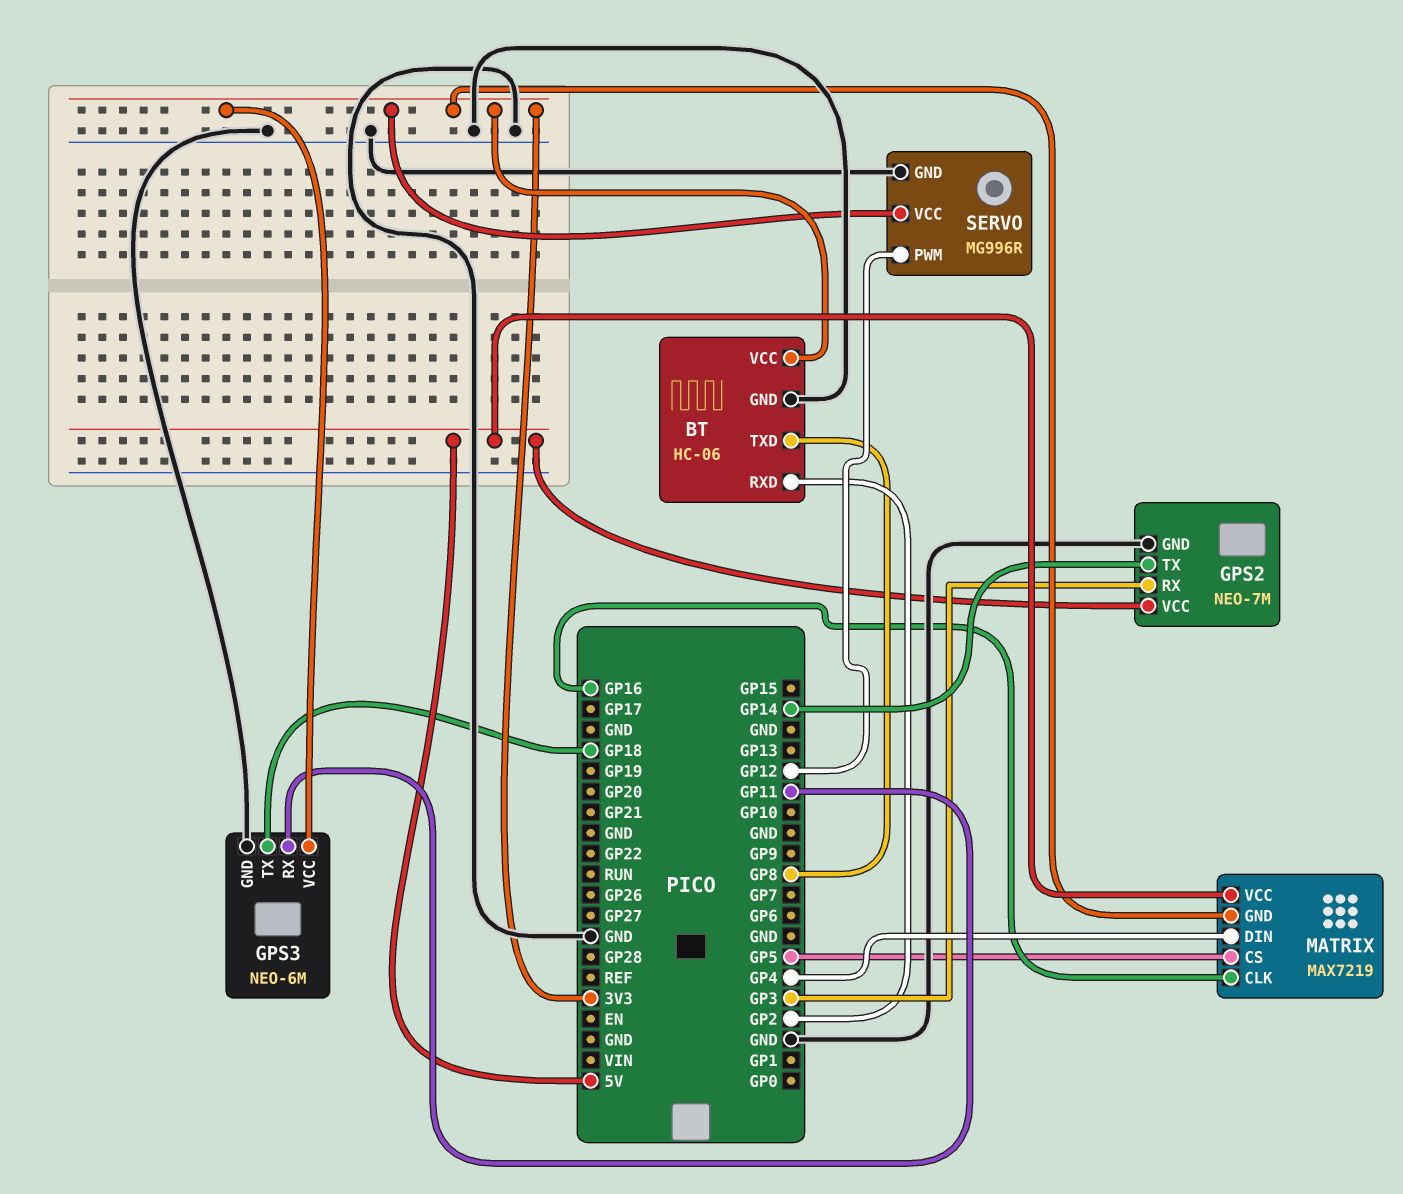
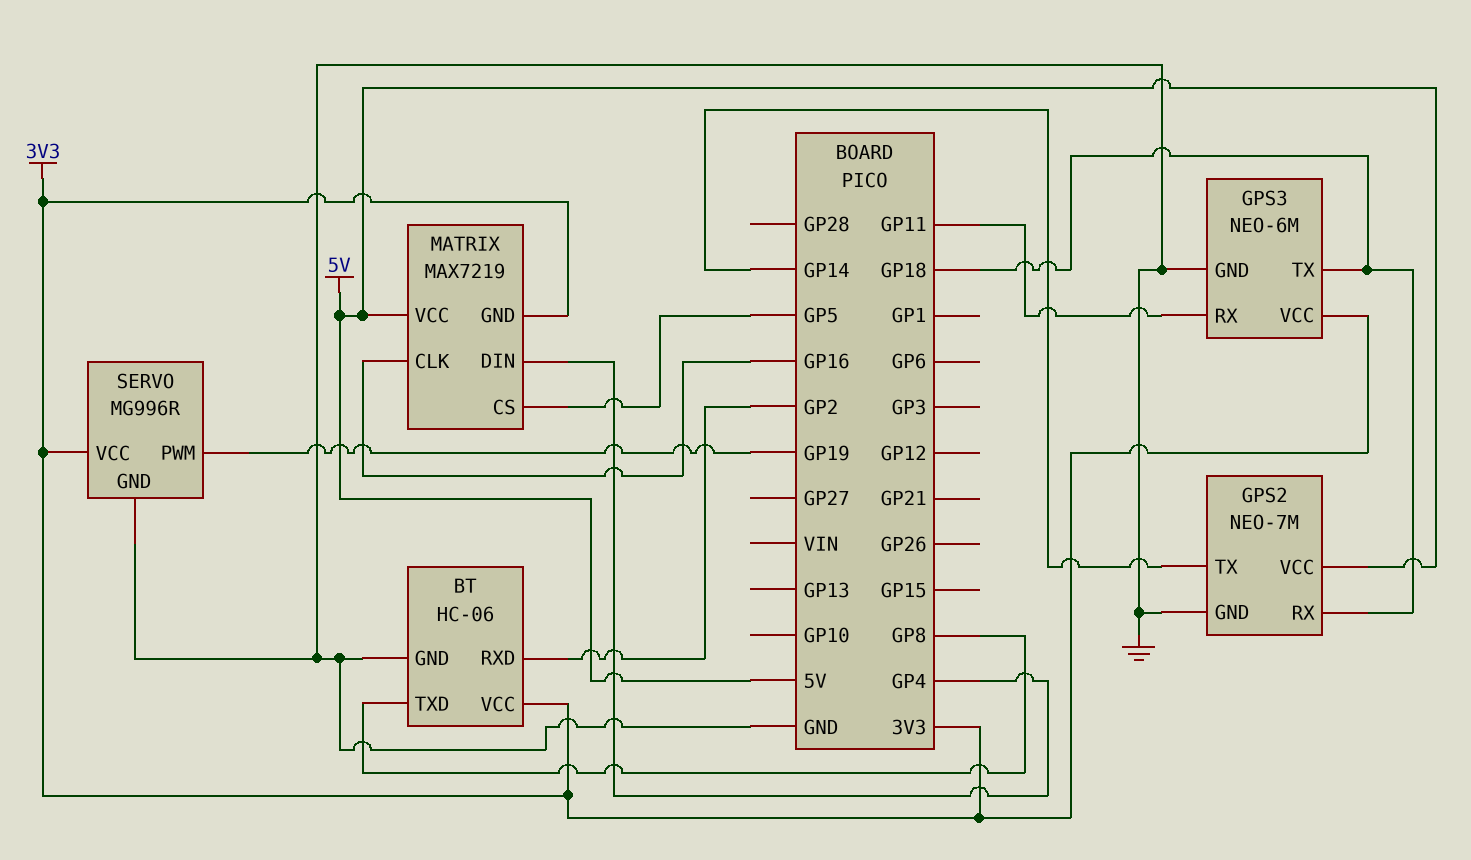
GPS2 pin RX: GP3 -> GP18
SERVO pin PWM: GP12 -> GP19

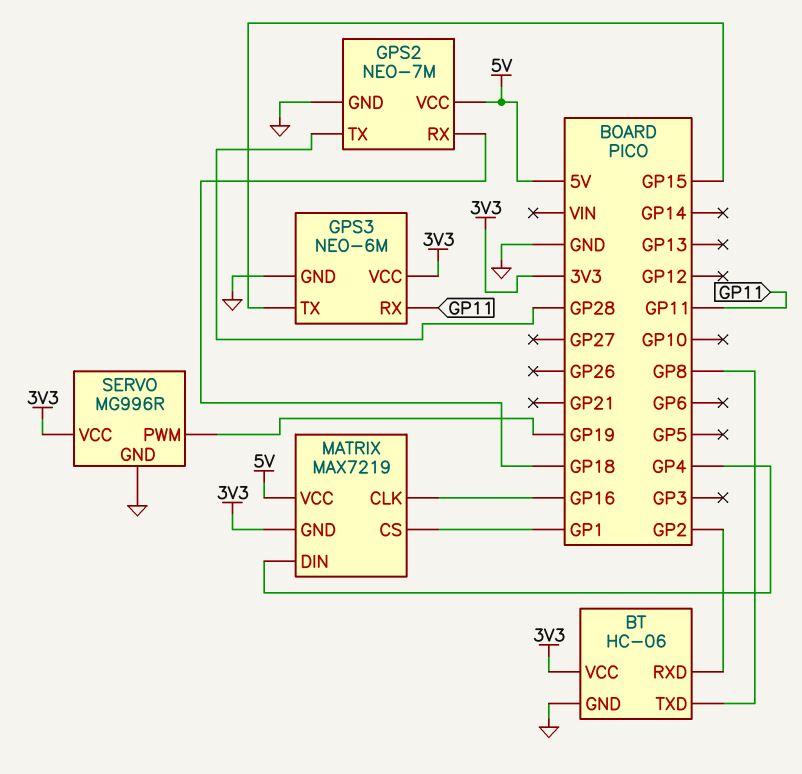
GPS2 pin TX: GP14 -> GP28
GPS3 pin TX: GP18 -> GP15
MATRIX pin CS: GP5 -> GP1

